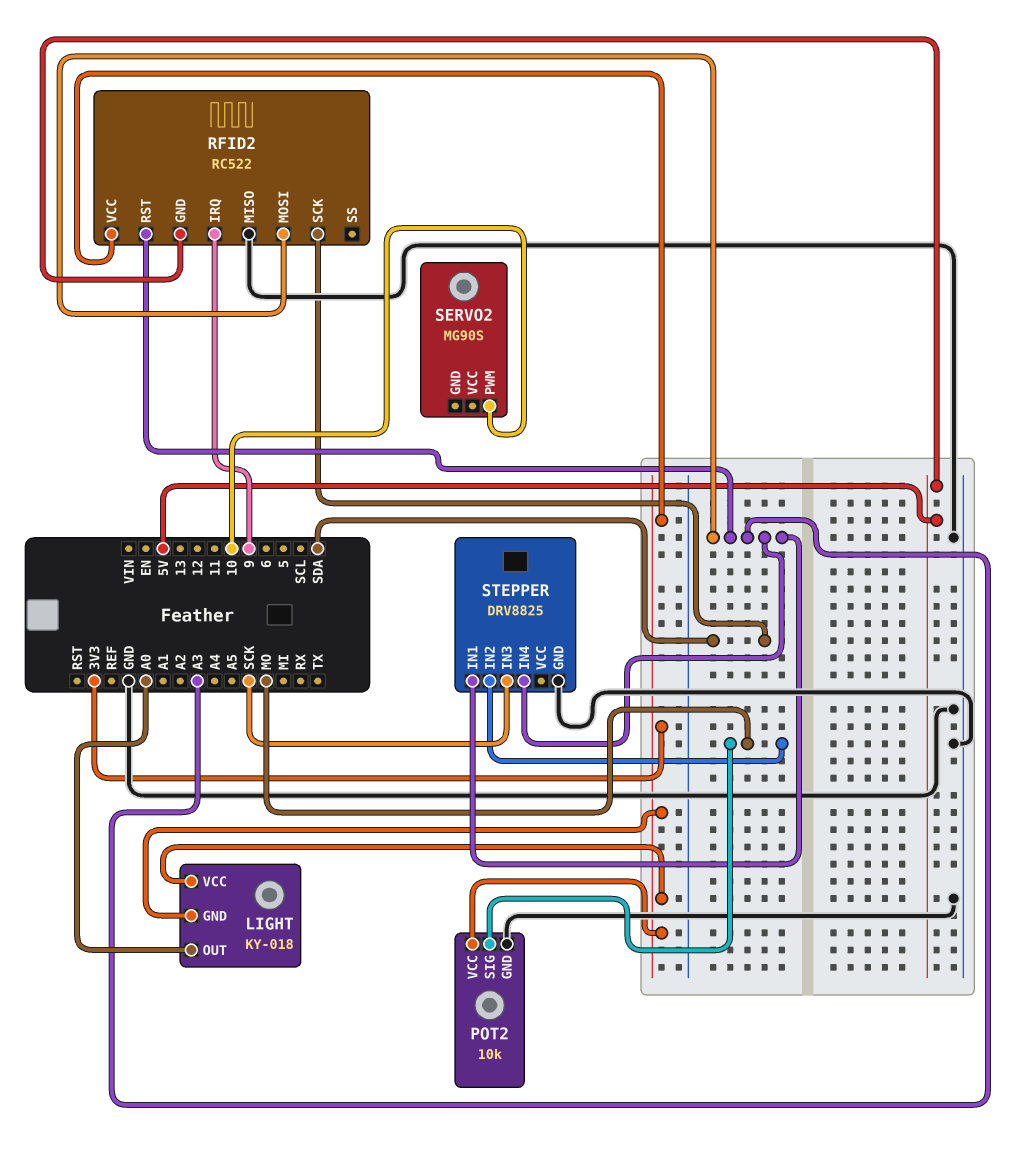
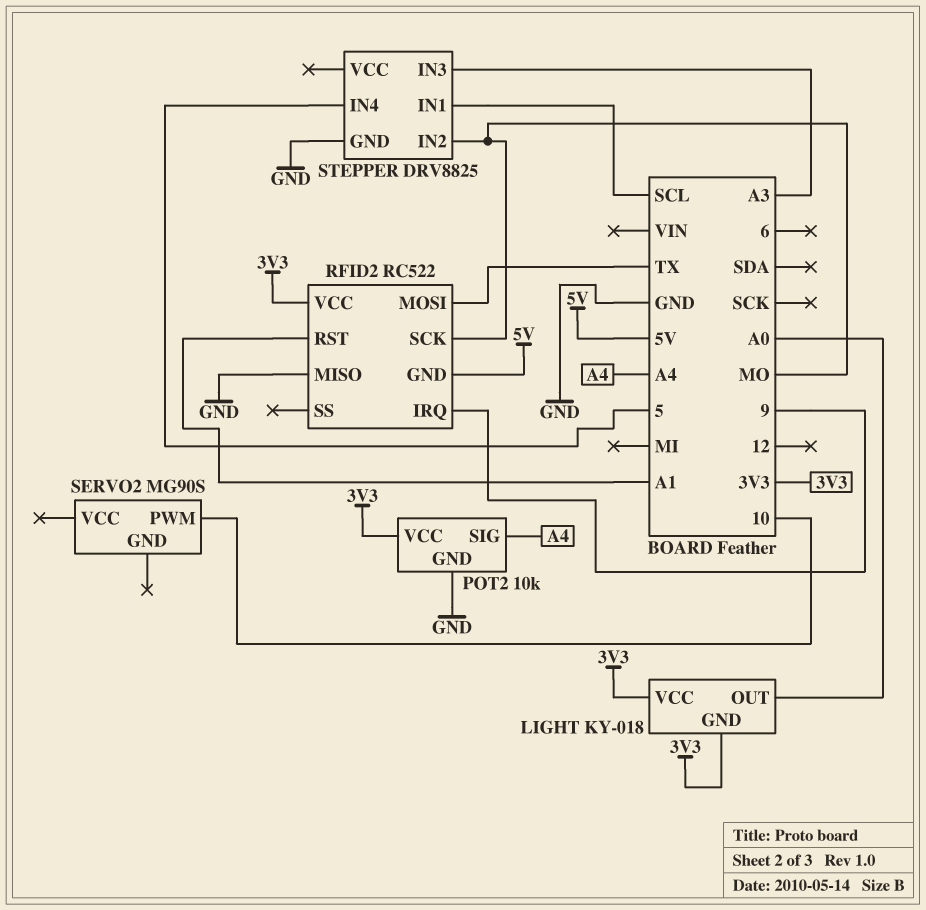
POT2 pin SIG: MO -> A4
RFID2 pin MOSI: A3 -> TX
RFID2 pin RST: A3 -> A1
RFID2 pin SCK: SDA -> MO
STEPPER pin IN1: A3 -> SCL
STEPPER pin IN3: SCK -> A3
STEPPER pin IN4: A3 -> 5

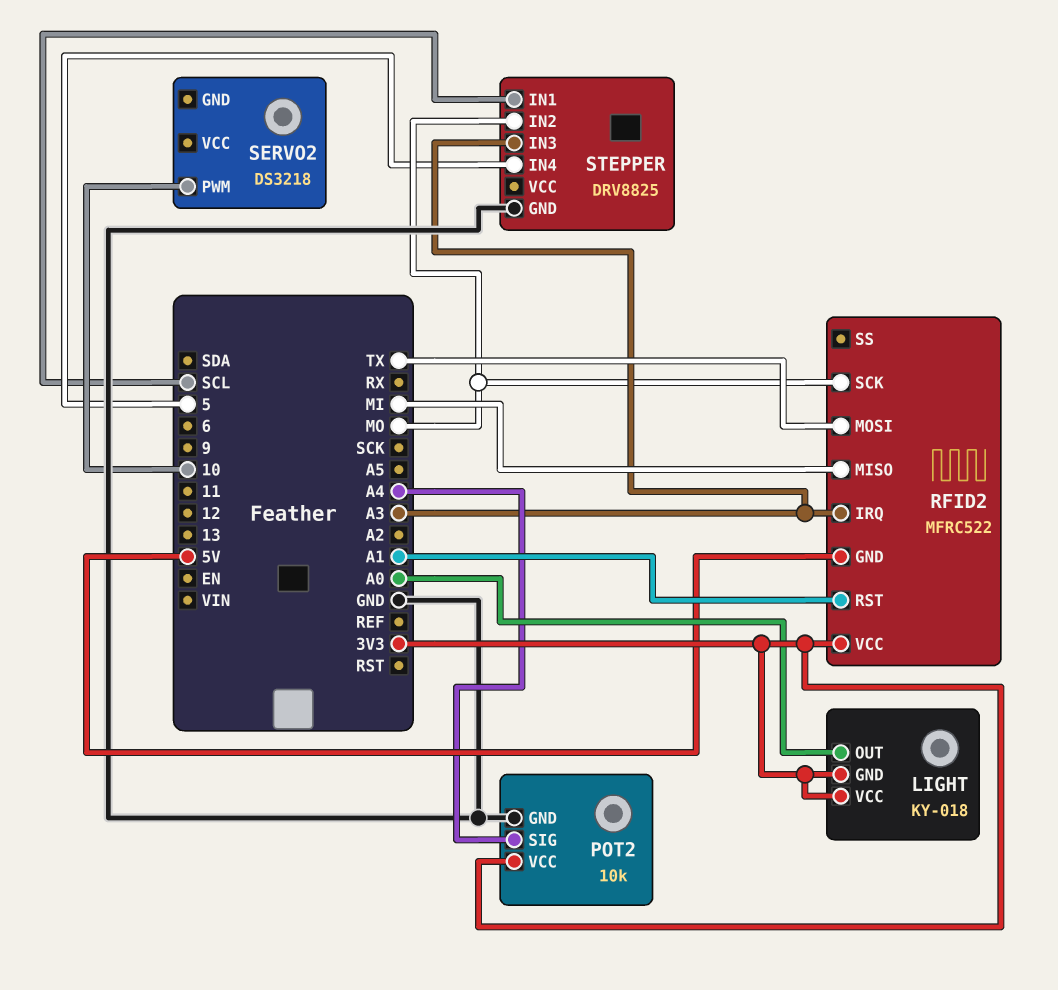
RFID2: RC522 -> MFRC522
RFID2 pin IRQ: 9 -> A3
RFID2 pin MISO: GND -> MI
SERVO2: MG90S -> DS3218

